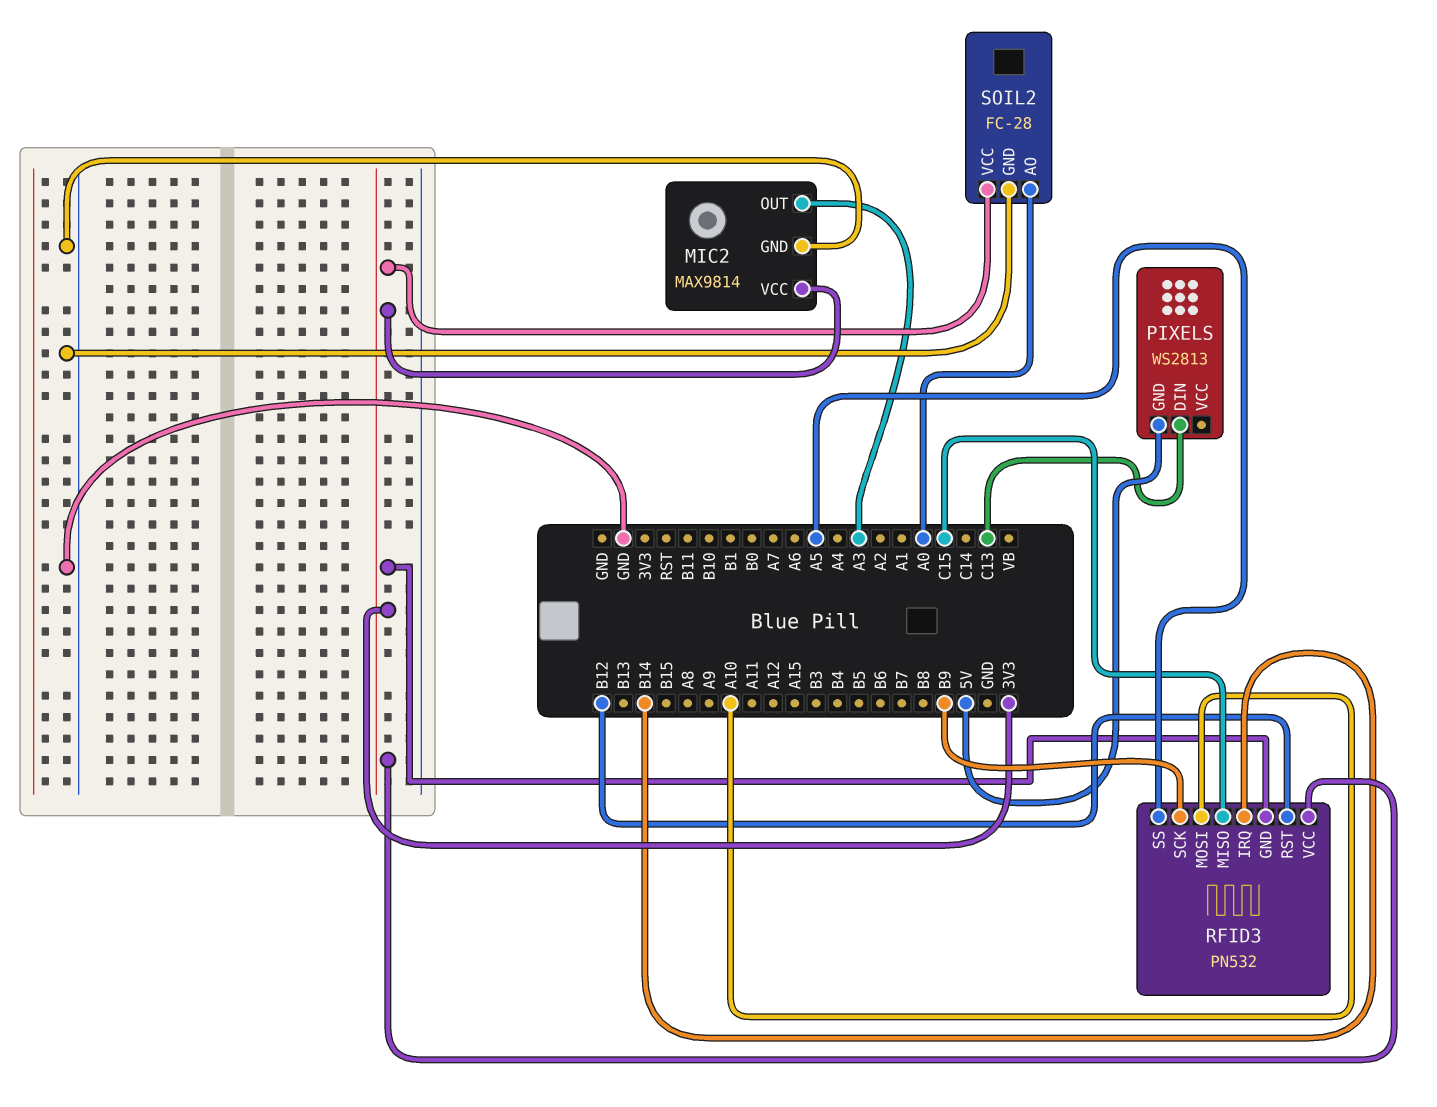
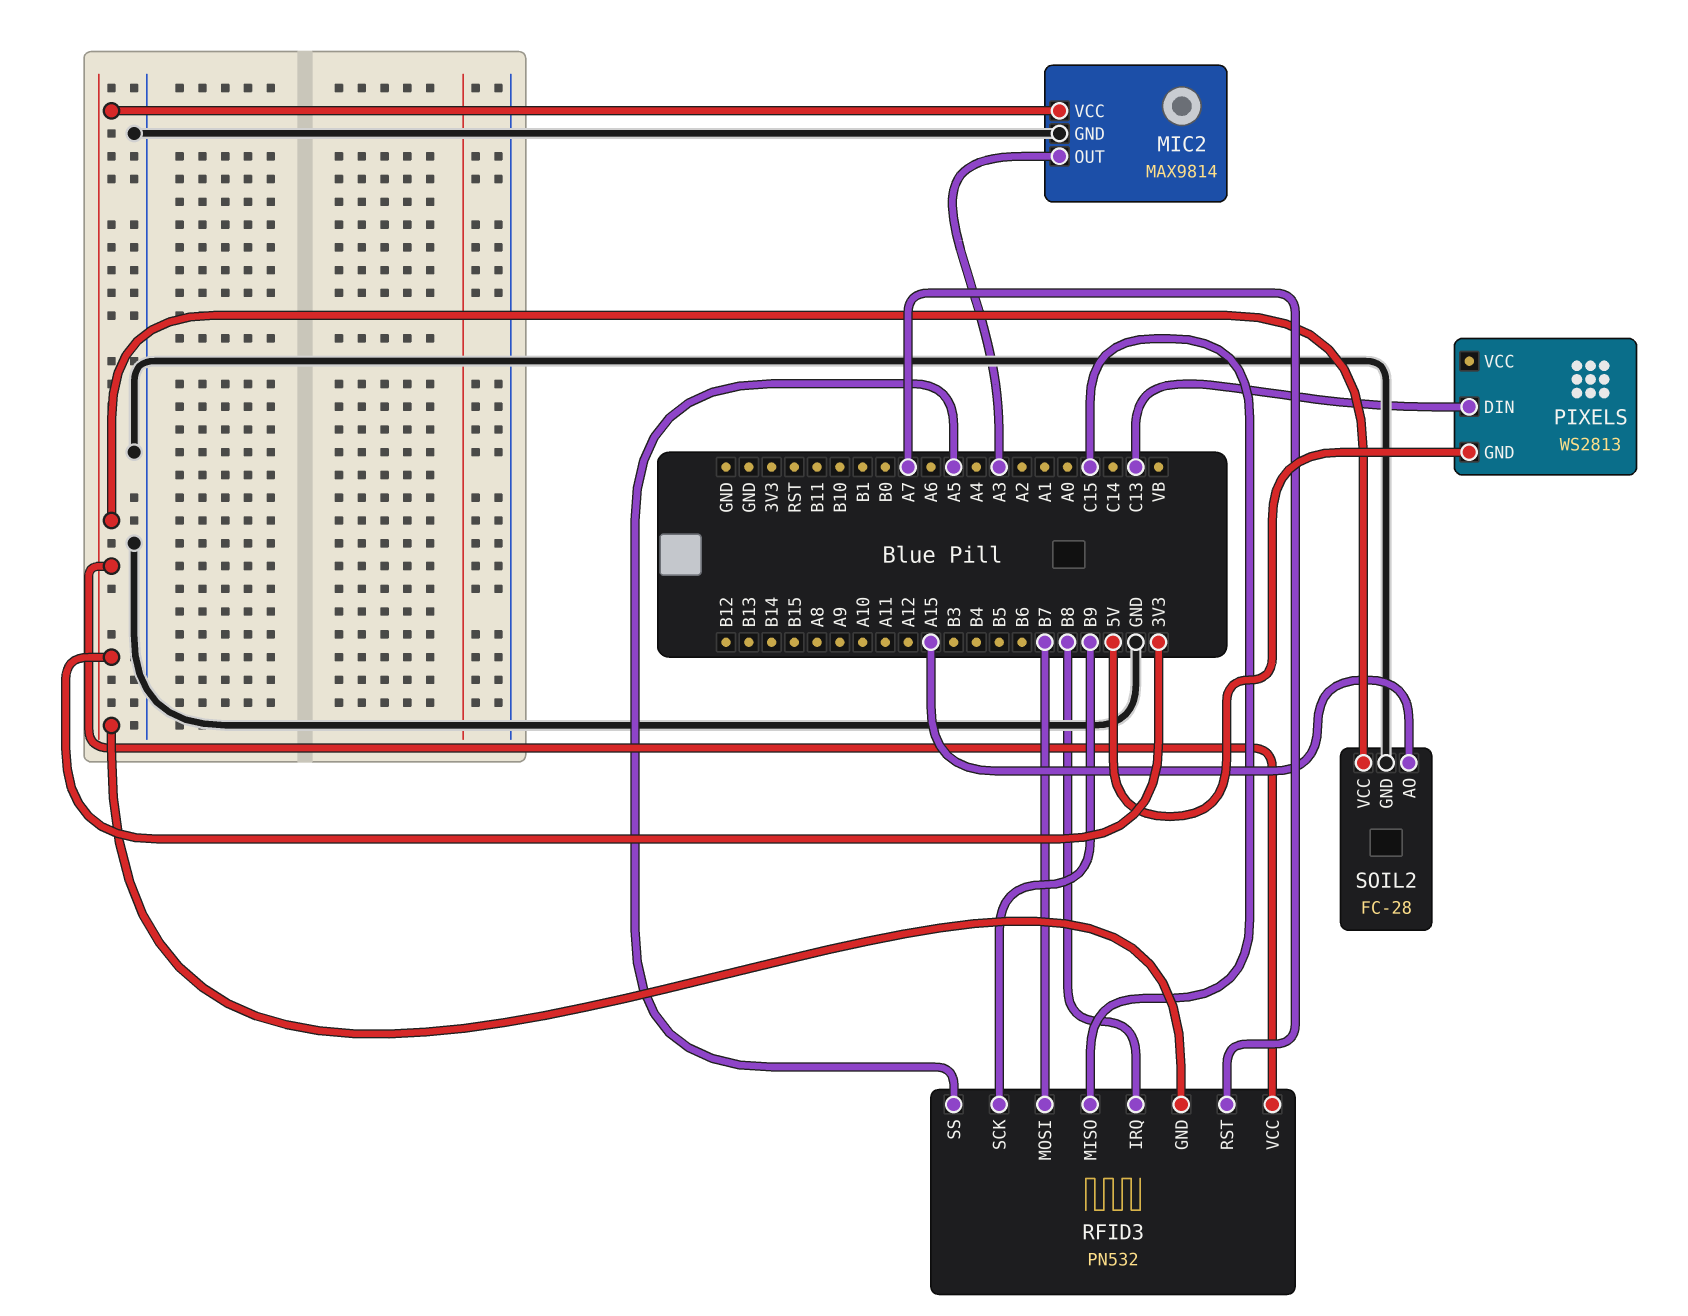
RFID3 pin IRQ: B14 -> B8
RFID3 pin MOSI: A10 -> B7
RFID3 pin RST: B12 -> A7
SOIL2 pin AO: A0 -> A15

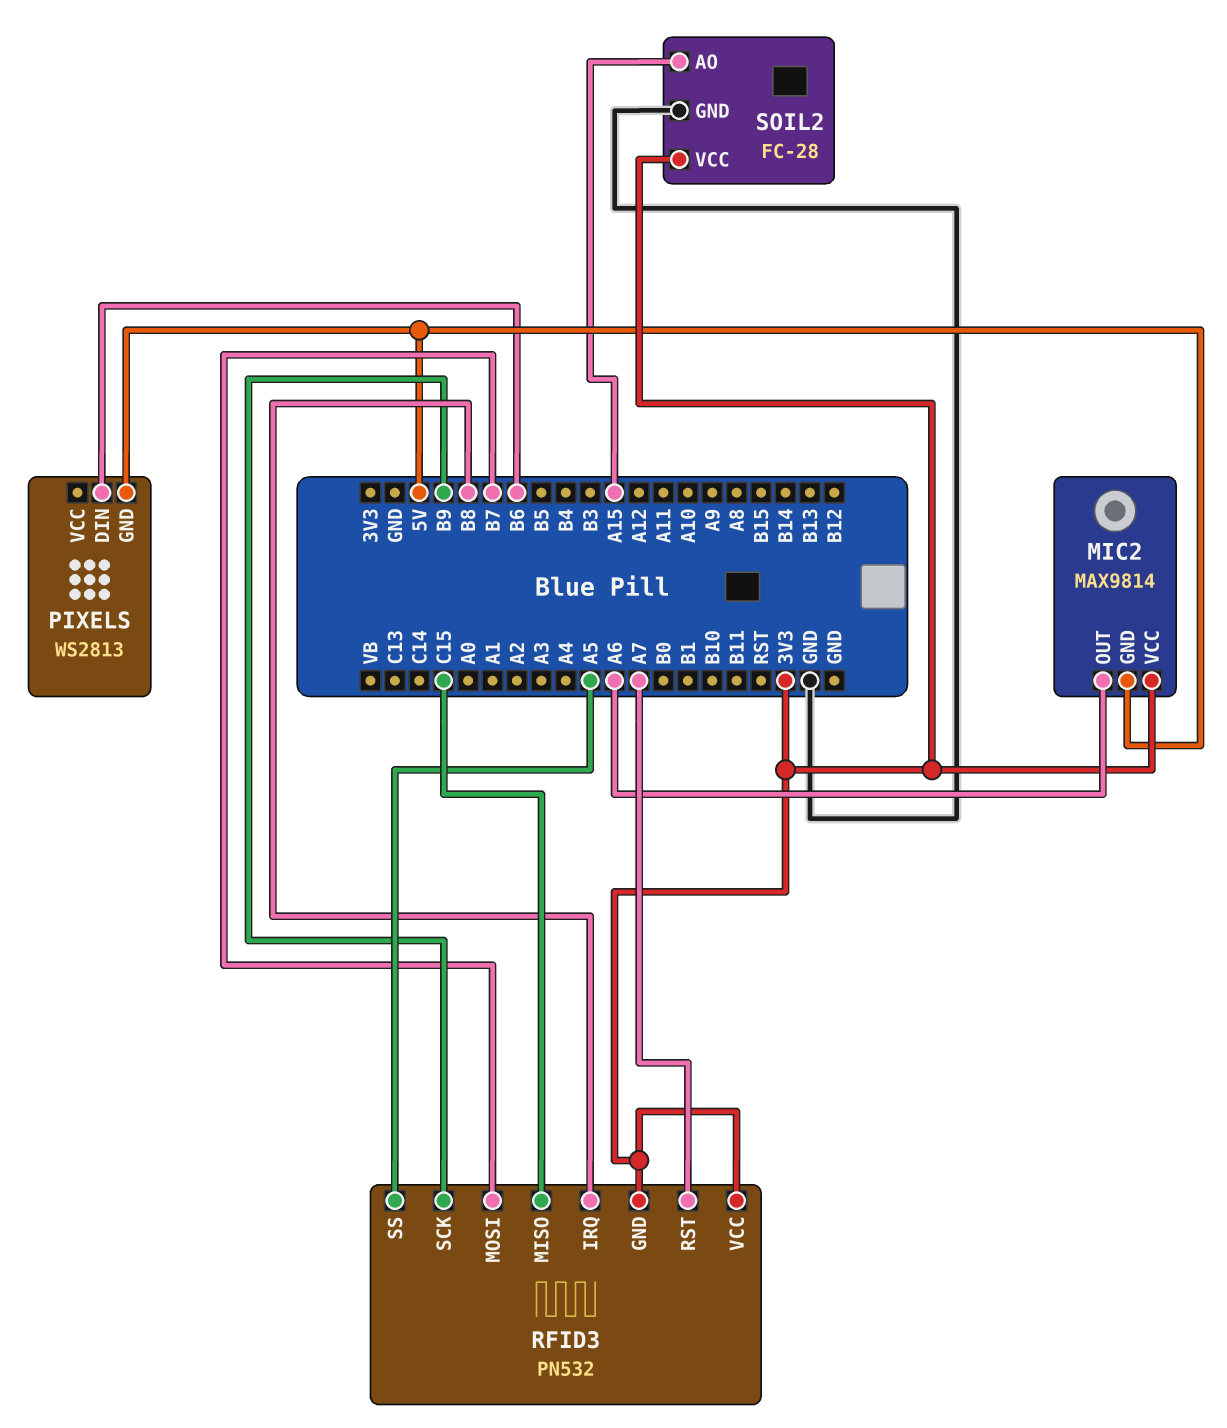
MIC2 pin GND: GND -> 5V
MIC2 pin OUT: A3 -> A6
PIXELS pin DIN: C13 -> B6

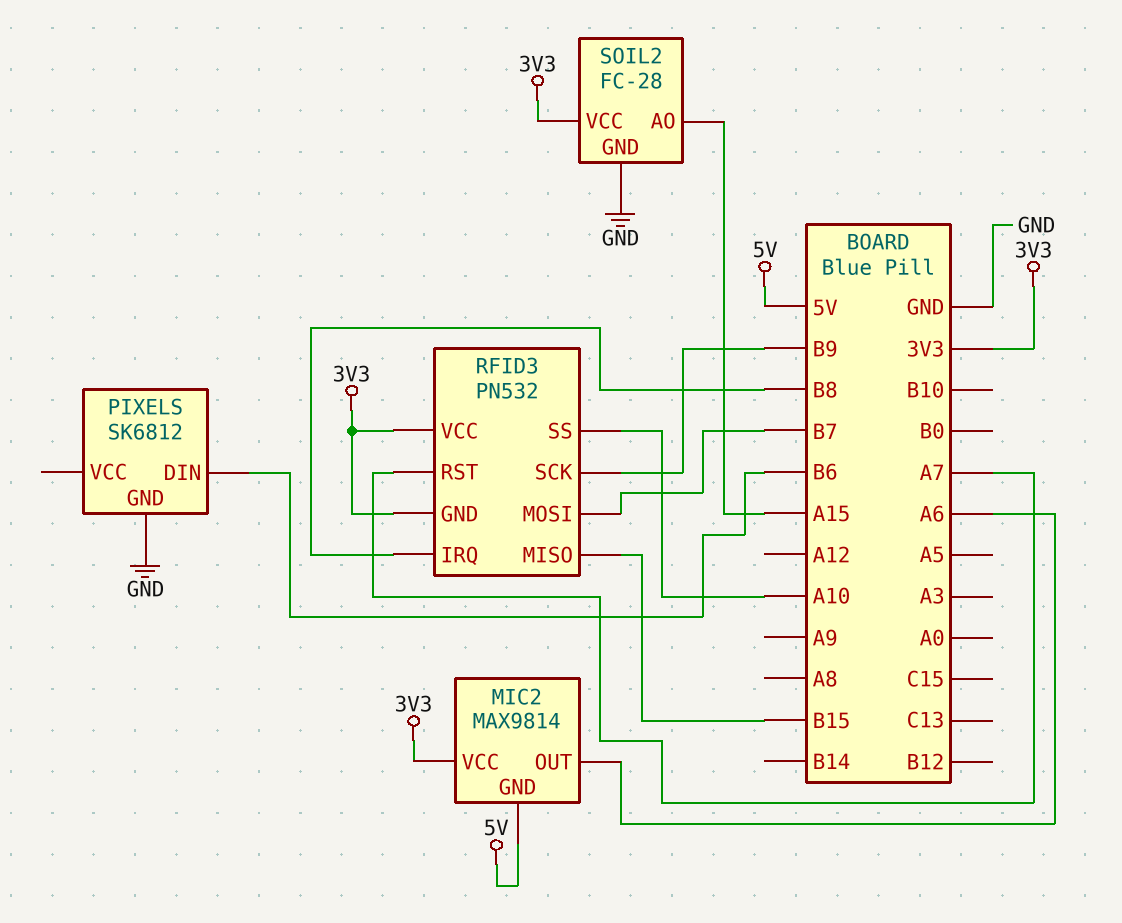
PIXELS: WS2813 -> SK6812
PIXELS pin GND: 5V -> GND
RFID3 pin MISO: C15 -> B15
RFID3 pin SS: A5 -> A10

